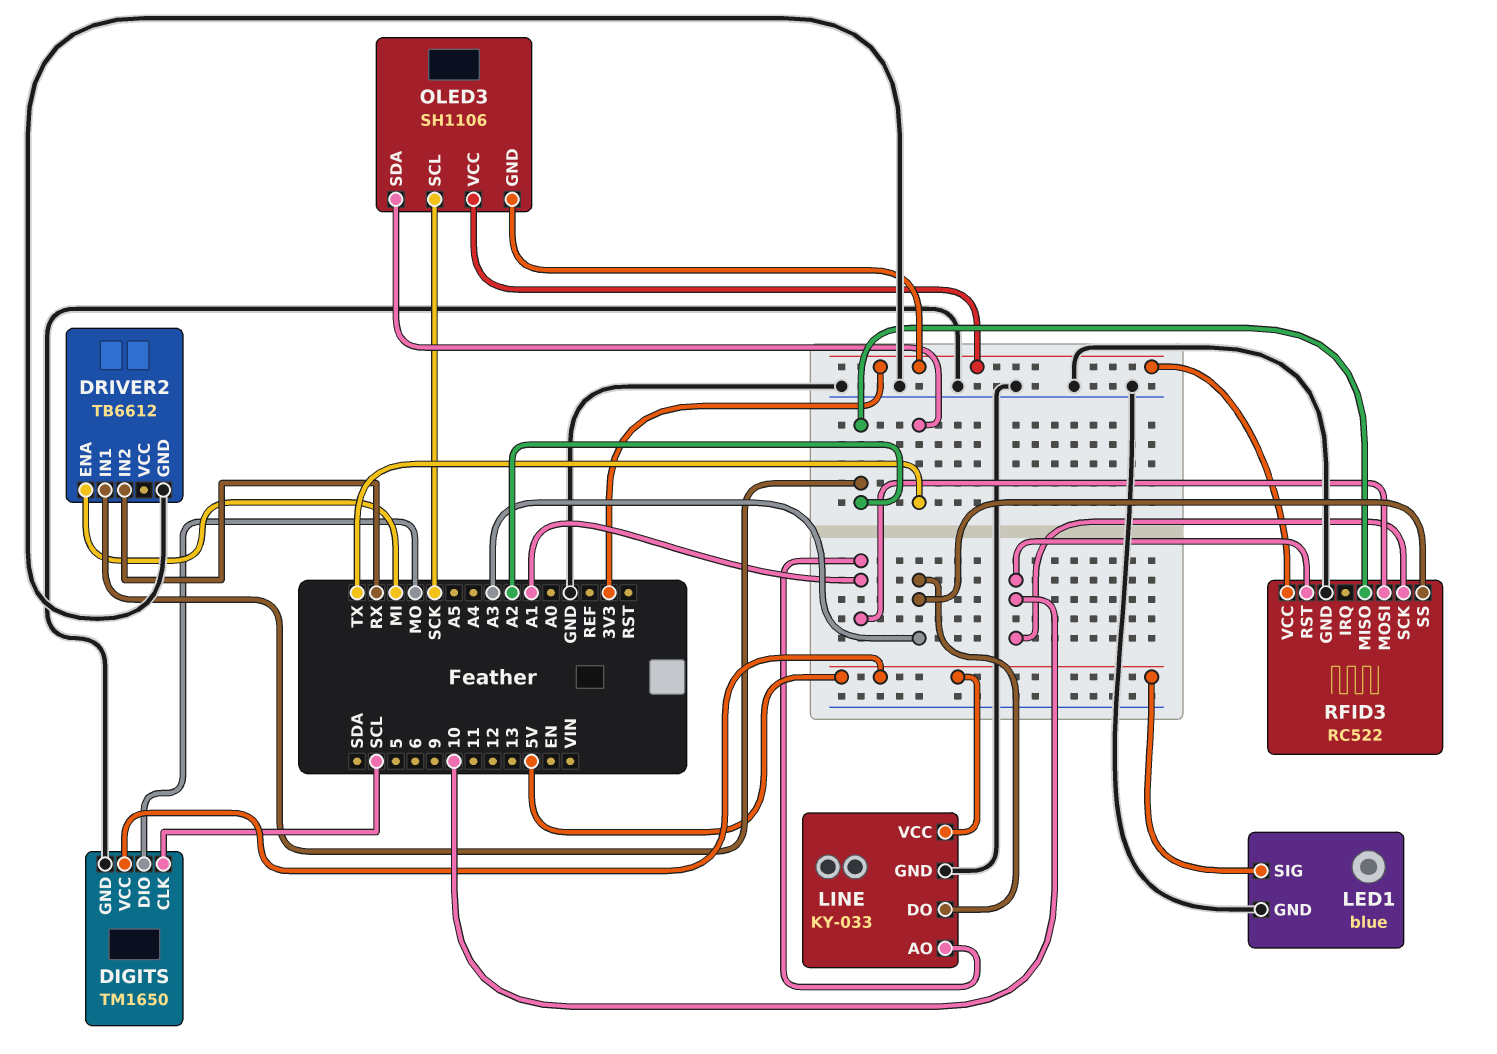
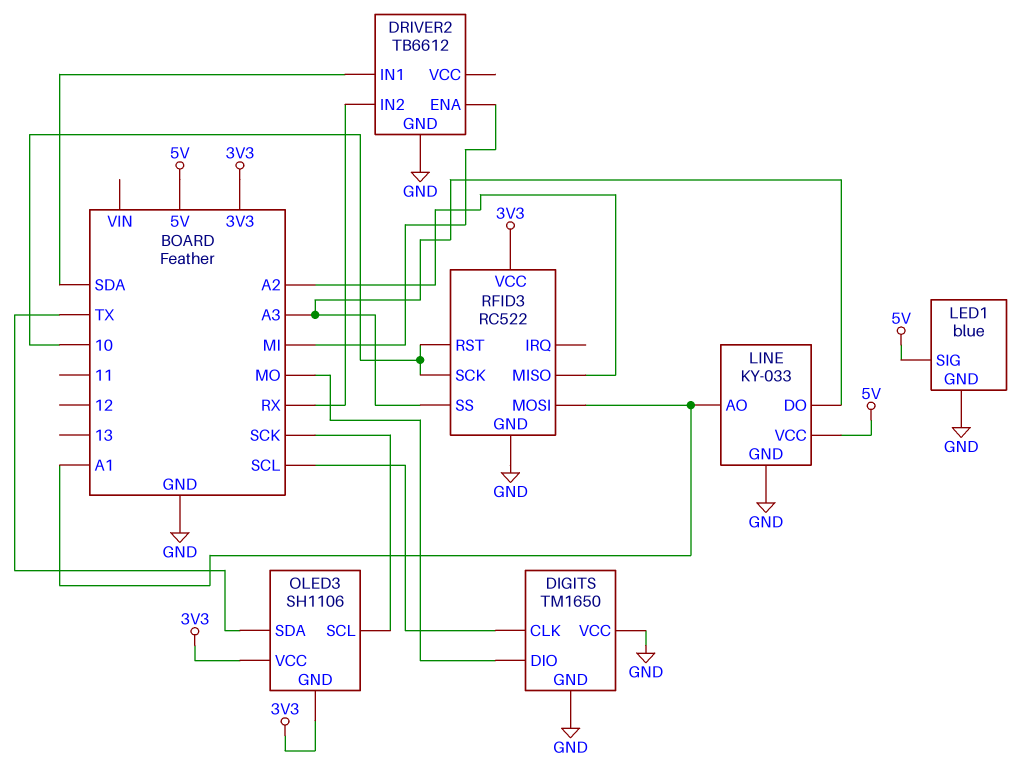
DIGITS pin VCC: 5V -> GND
DRIVER2 pin IN1: A2 -> SDA

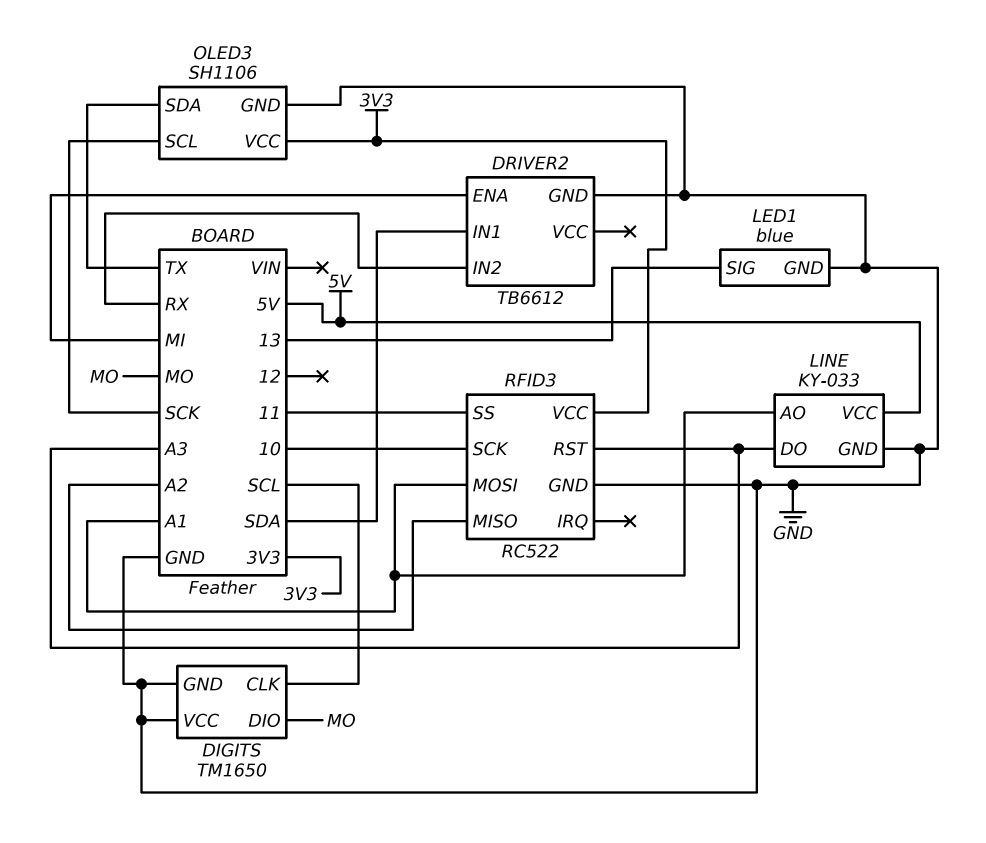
LED1 pin SIG: 5V -> 13
OLED3 pin GND: 3V3 -> GND
RFID3 pin RST: 10 -> A3
RFID3 pin SS: A3 -> 11

